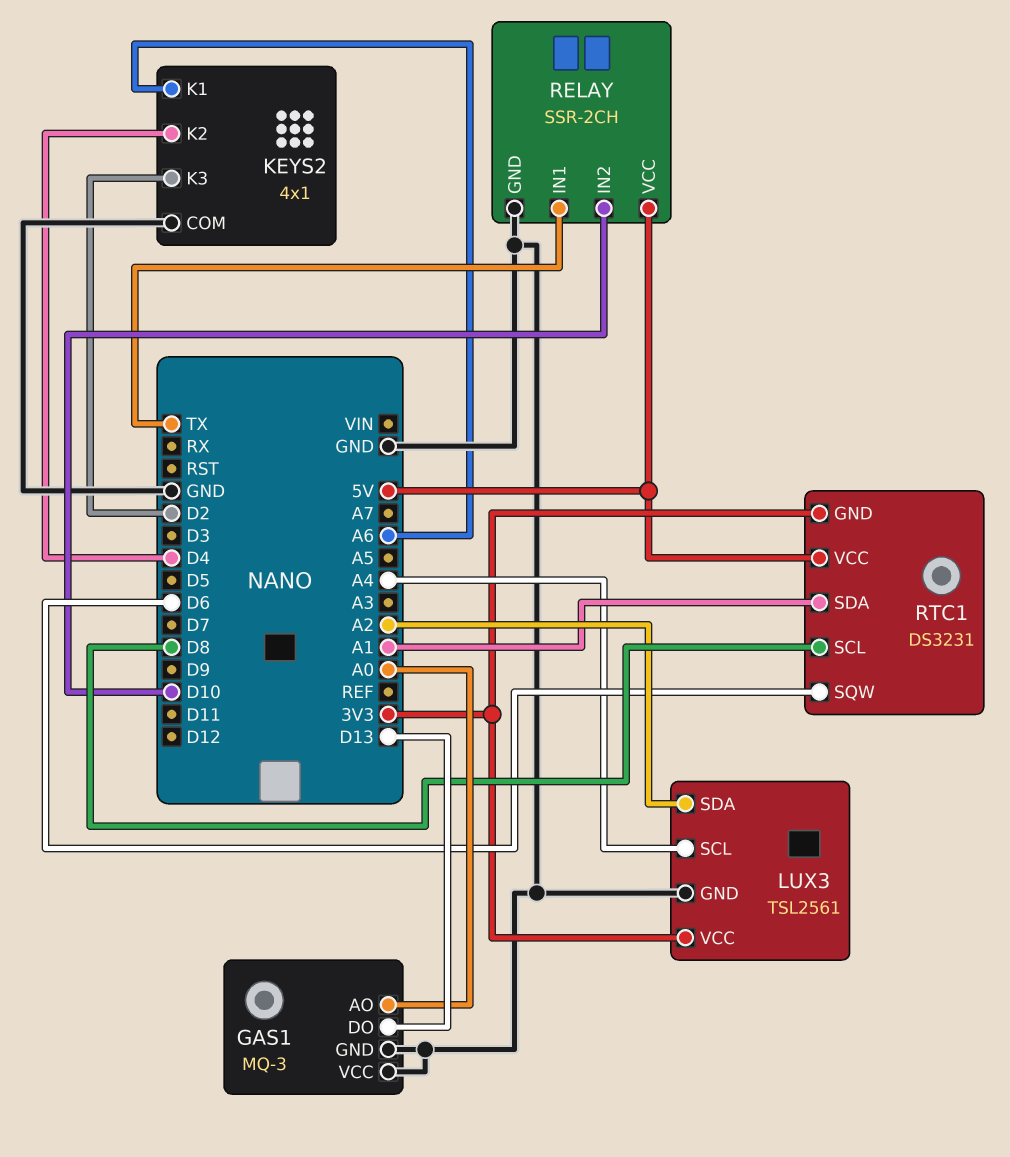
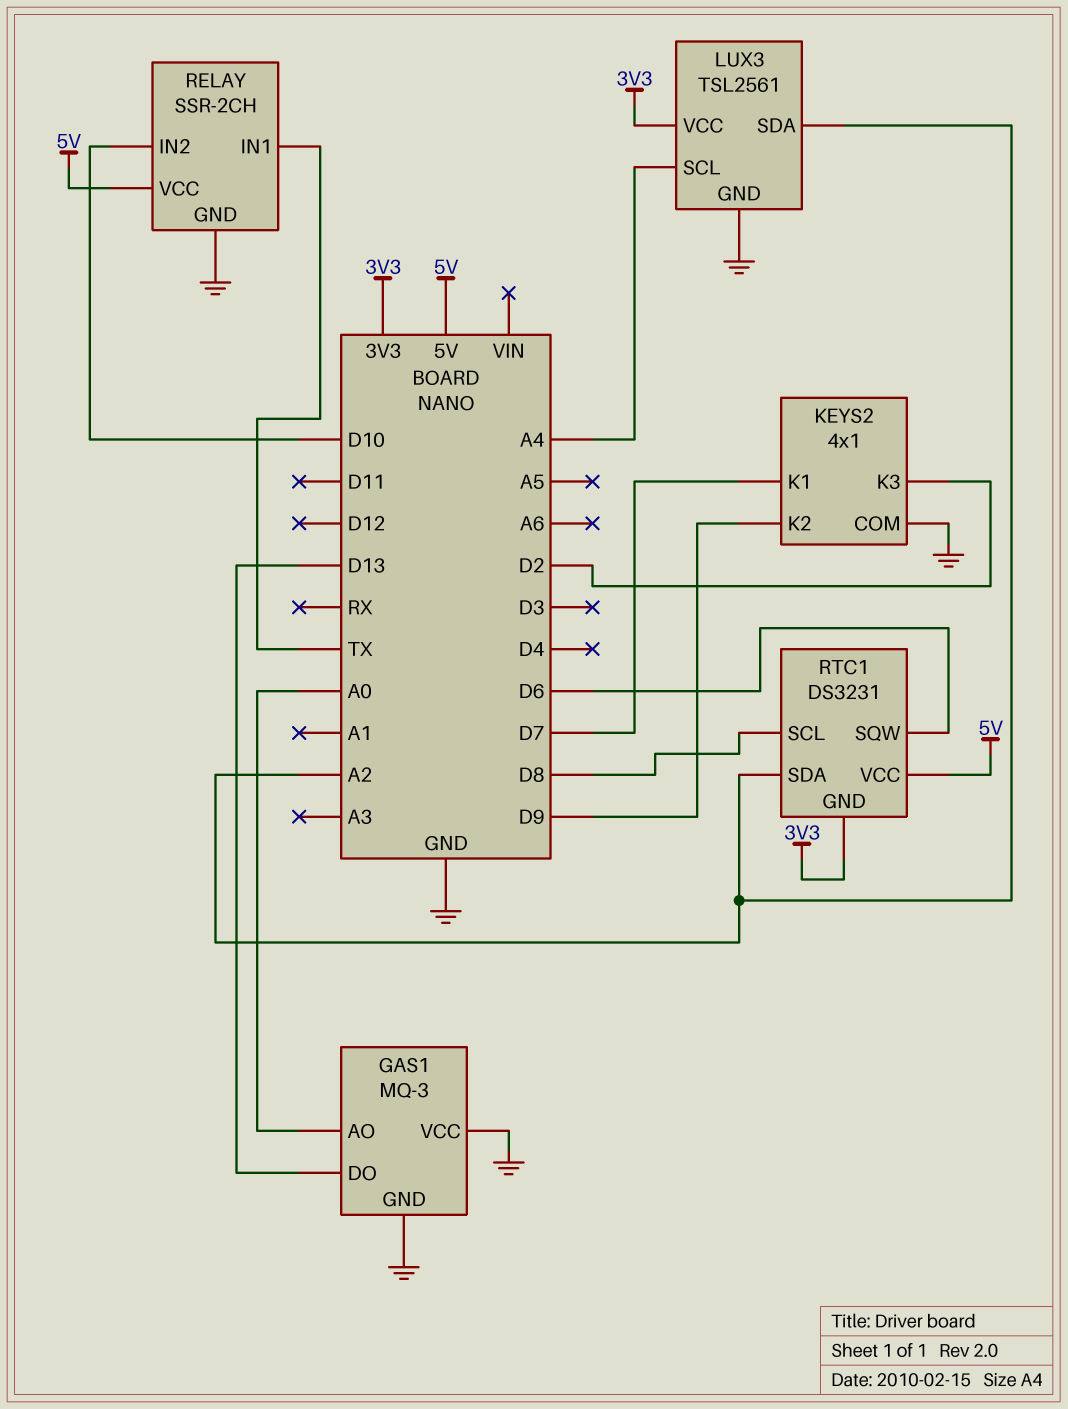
KEYS2 pin K1: A6 -> D7
KEYS2 pin K2: D4 -> D9
RTC1 pin SDA: A1 -> A2

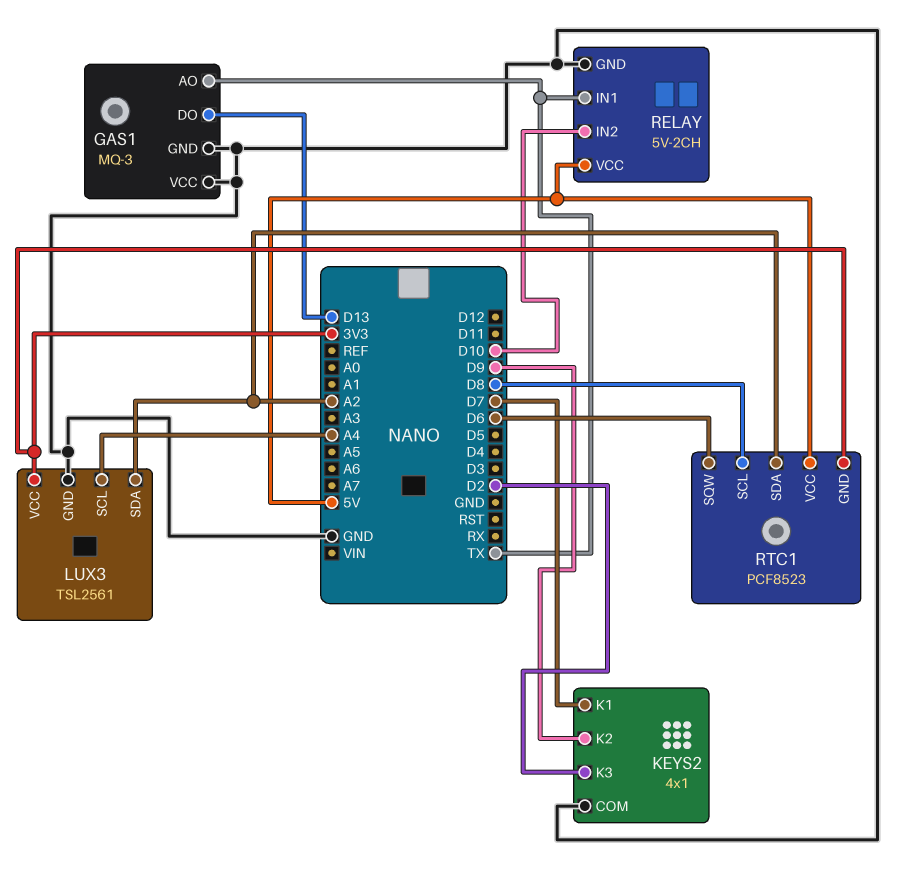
GAS1 pin AO: A0 -> TX
RELAY: SSR-2CH -> 5V-2CH
RTC1: DS3231 -> PCF8523

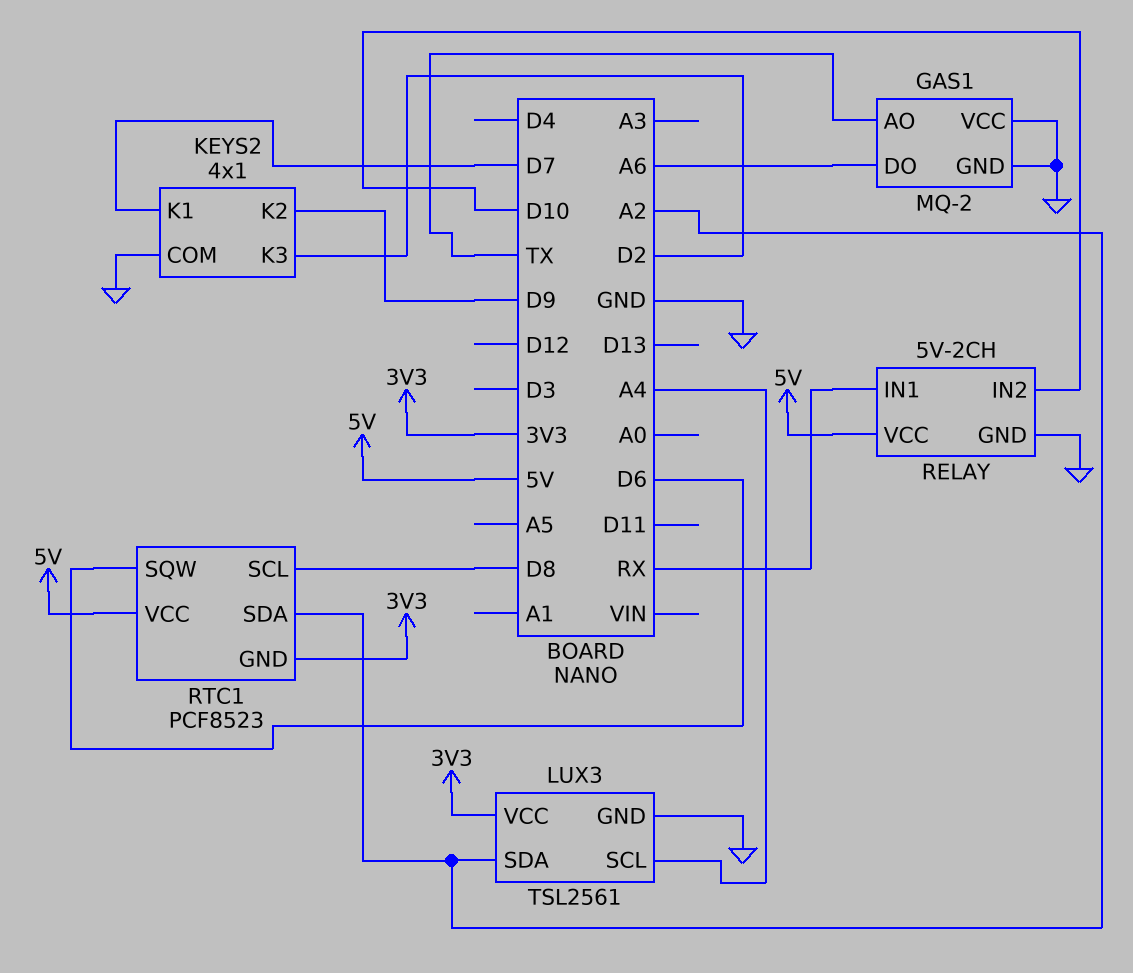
GAS1: MQ-3 -> MQ-2
GAS1 pin DO: D13 -> A6
RELAY pin IN1: TX -> RX

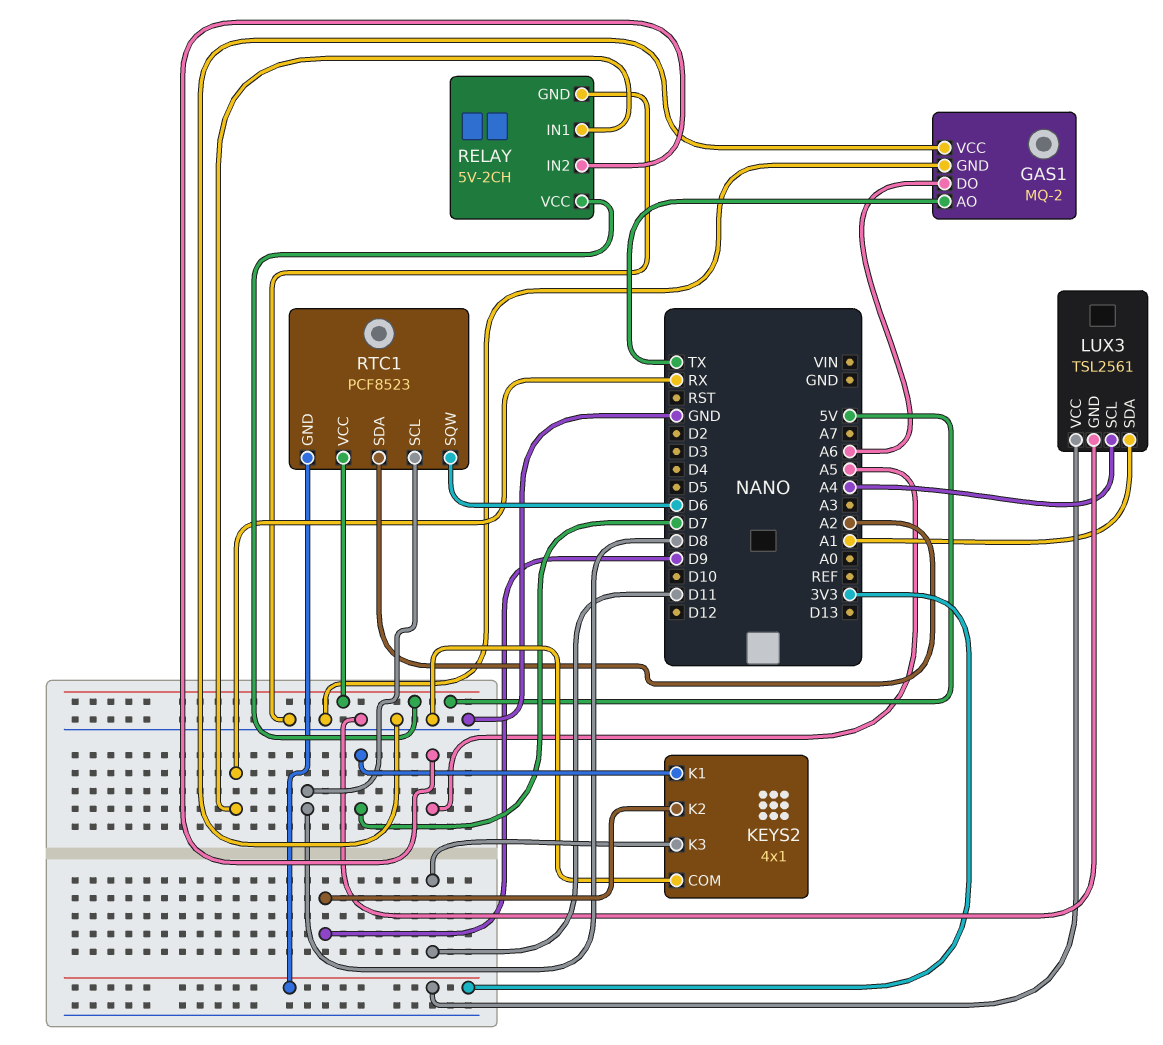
KEYS2 pin K3: D2 -> D11
LUX3 pin SDA: A2 -> A1
RELAY pin IN2: D10 -> A5

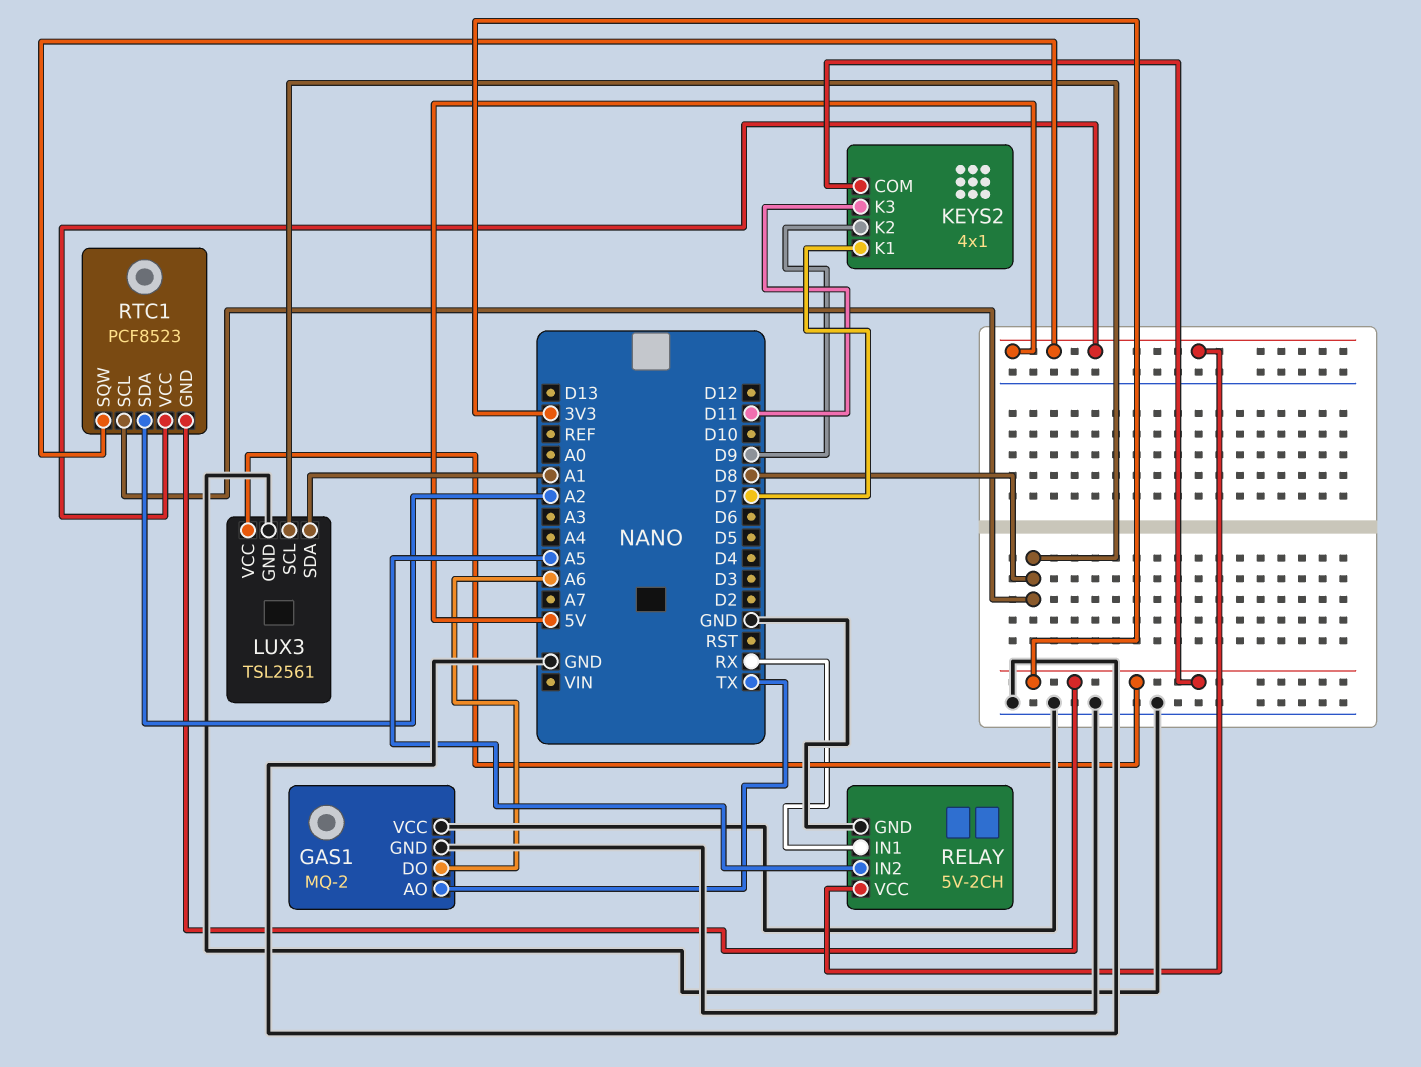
KEYS2 pin COM: GND -> 3V3
LUX3 pin SCL: A4 -> D8
RTC1 pin SQW: D6 -> 5V

